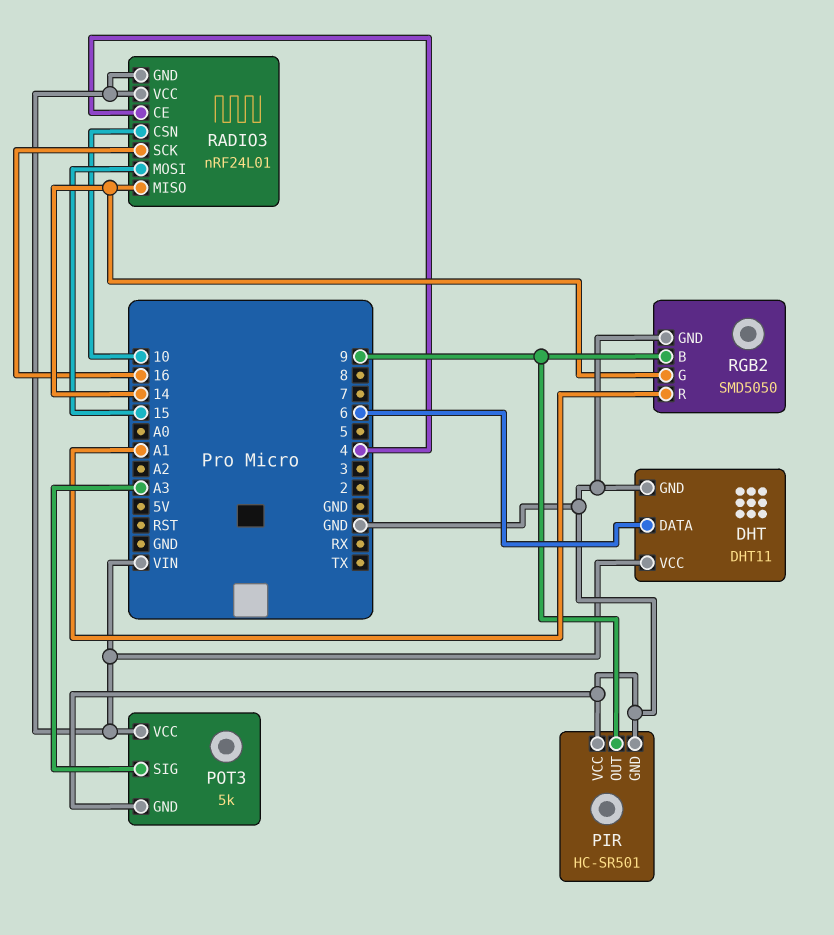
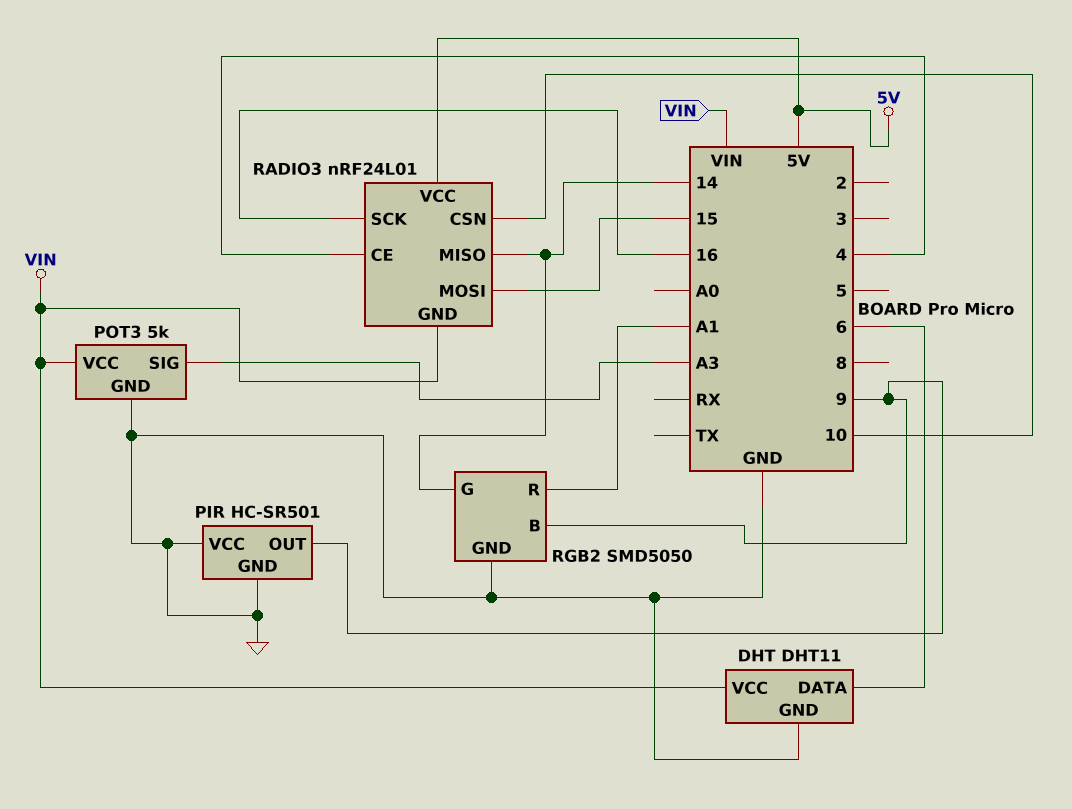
RADIO3 pin VCC: VIN -> 5V

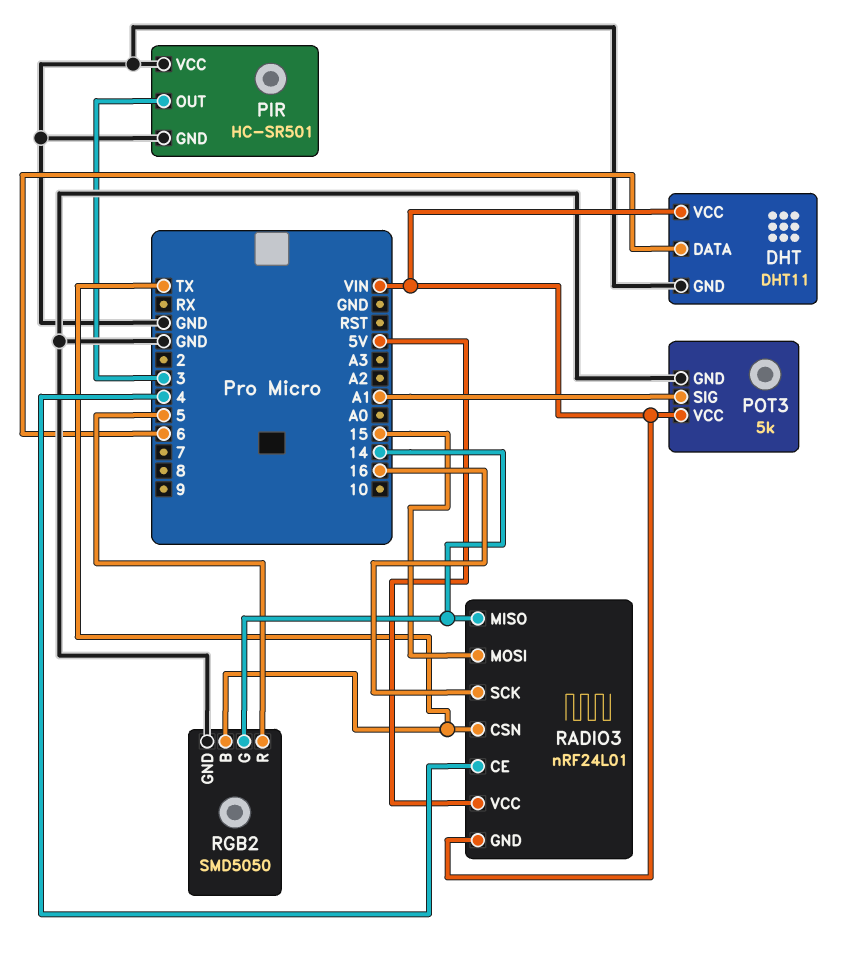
PIR pin OUT: 9 -> 3
POT3 pin SIG: A3 -> A1
RADIO3 pin CSN: 10 -> TX
RGB2 pin B: 9 -> TX
RGB2 pin R: A1 -> 5

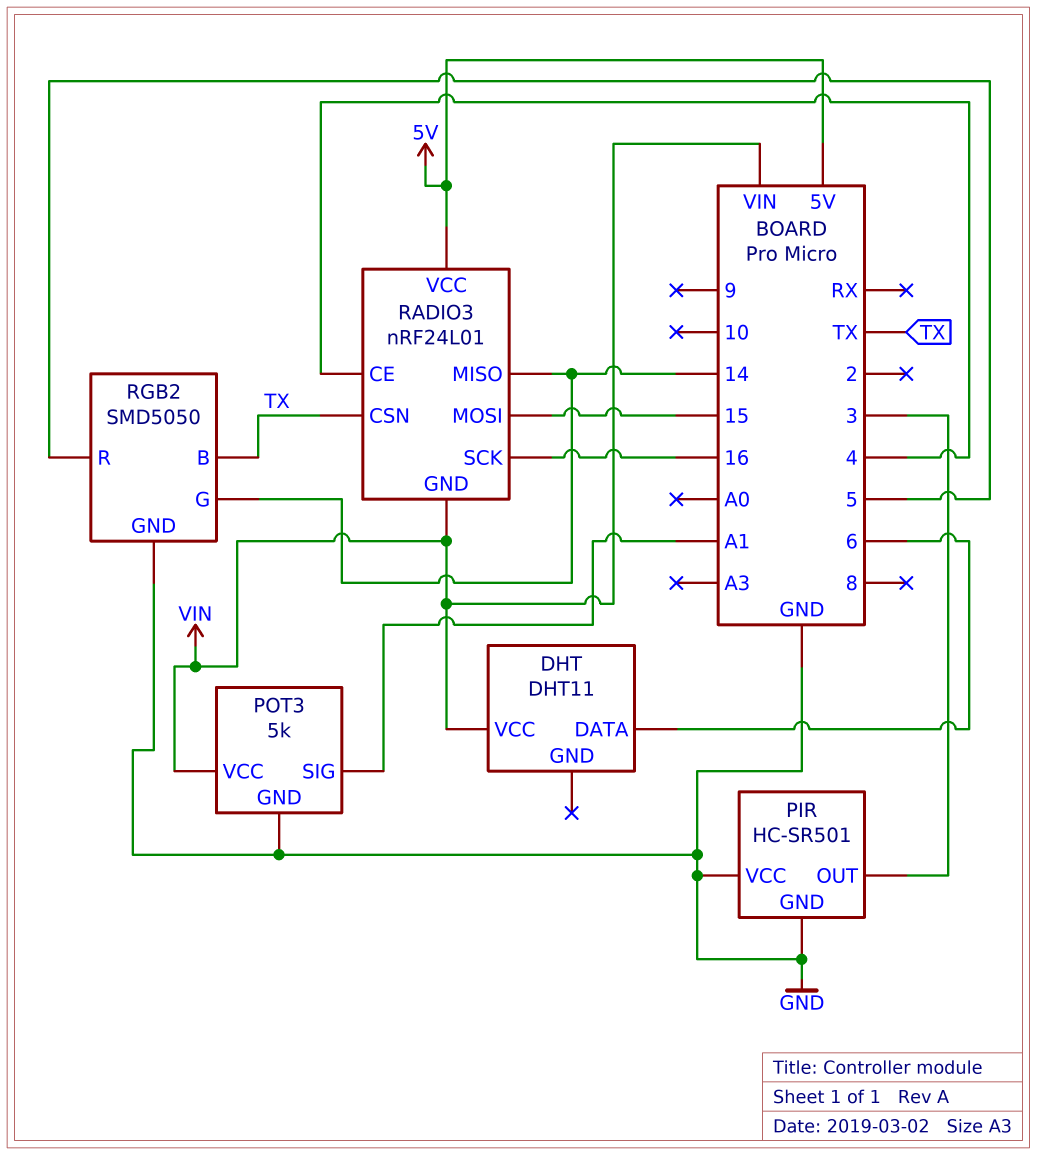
DHT pin GND: GND -> none

